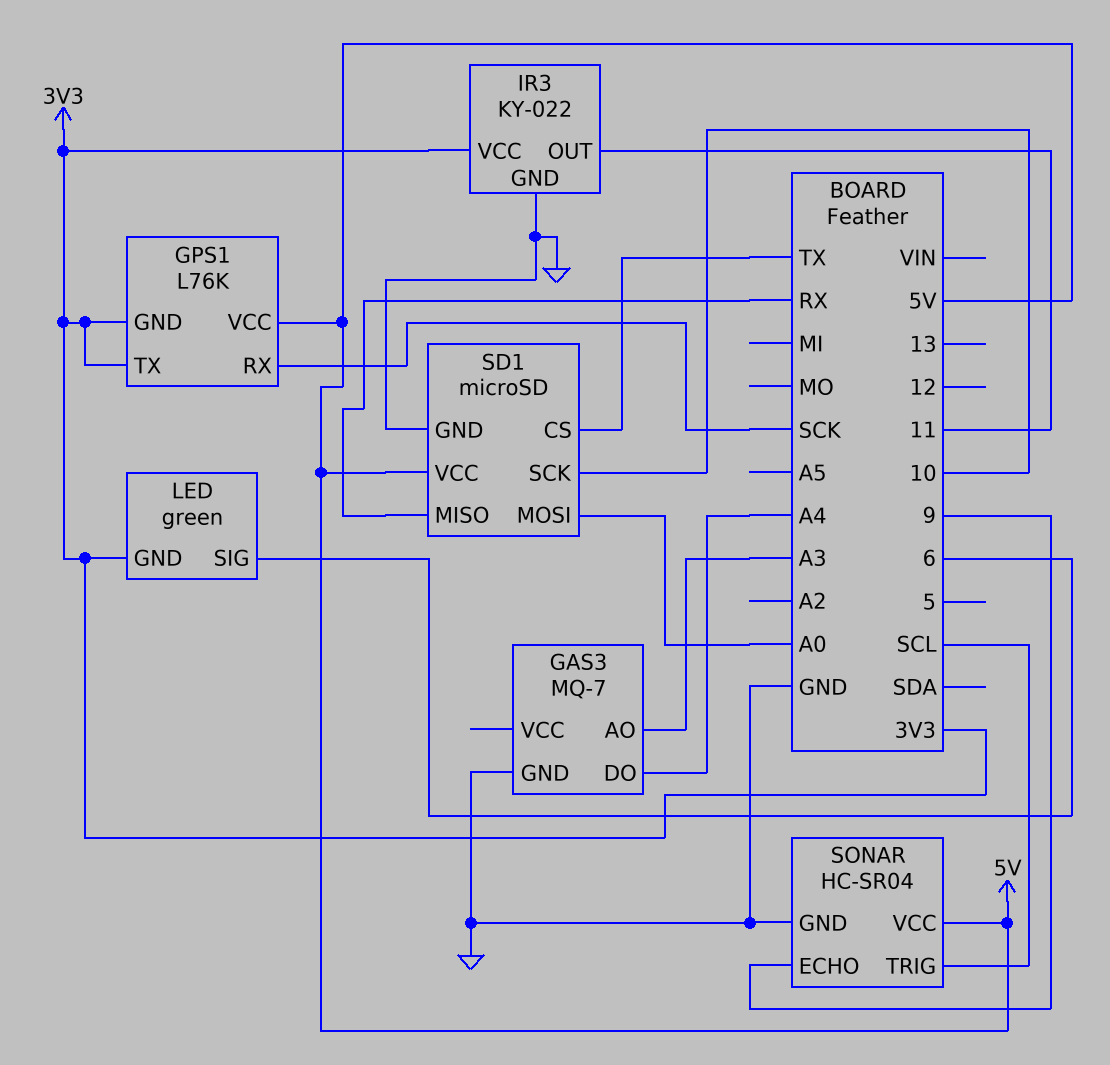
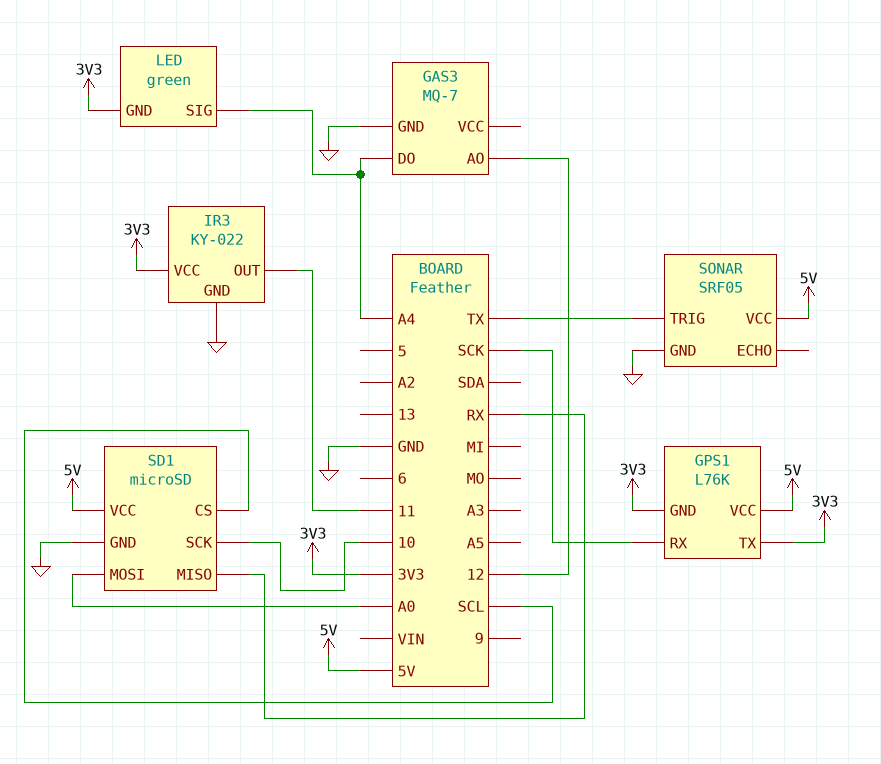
GAS3 pin AO: A3 -> 12
LED pin SIG: 6 -> A4
SD1 pin CS: TX -> SCL
SONAR: HC-SR04 -> SRF05
SONAR pin ECHO: 9 -> none
SONAR pin TRIG: SCL -> TX

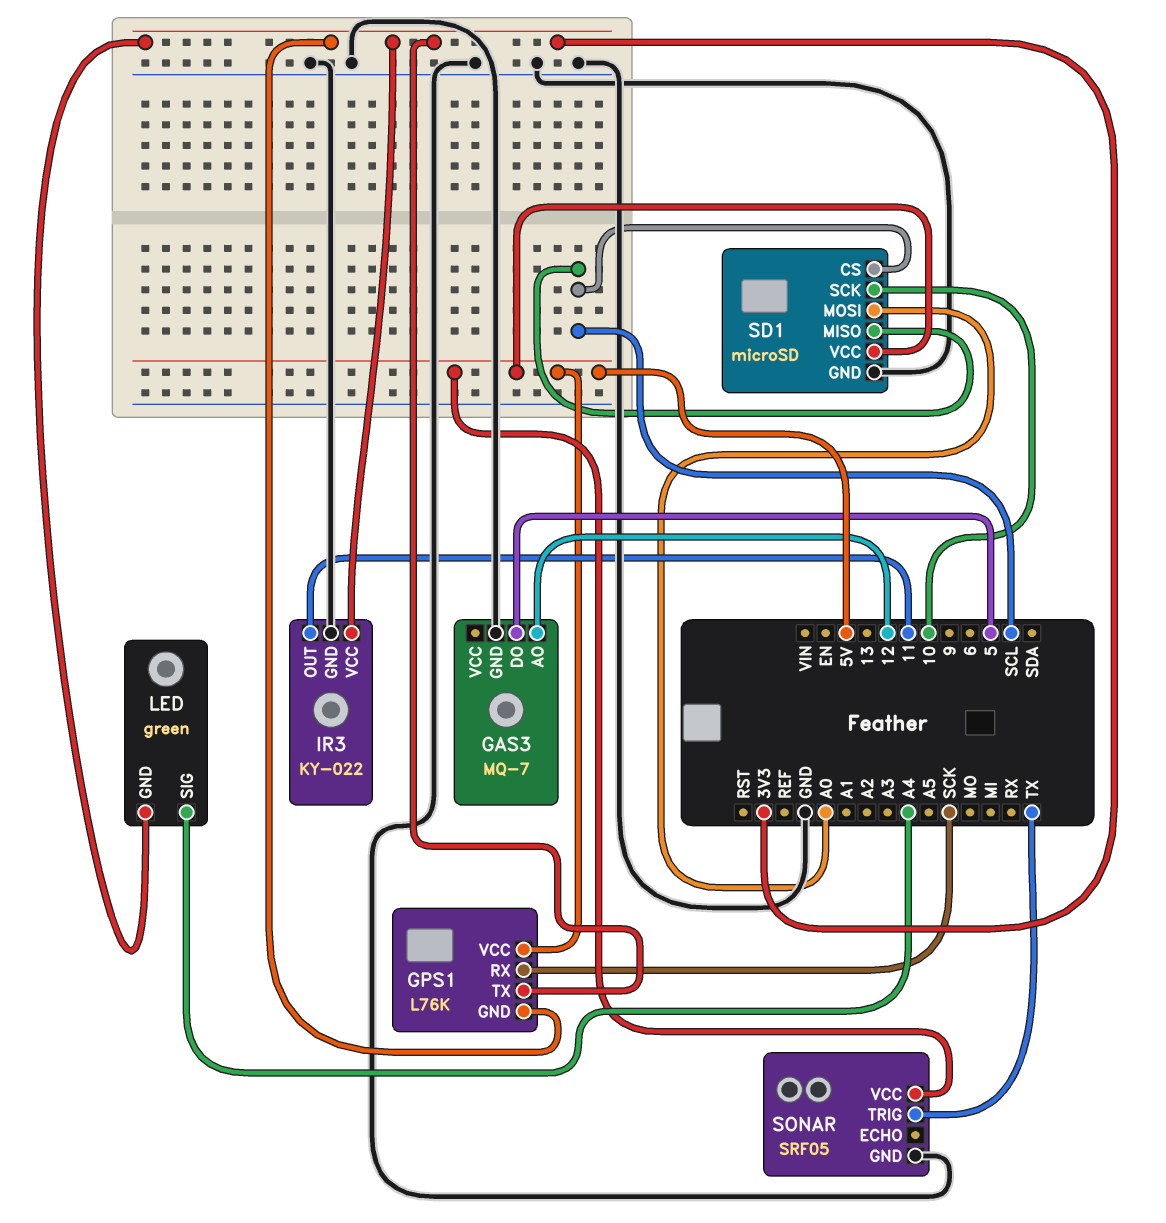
GAS3 pin DO: A4 -> 5
SD1 pin MISO: RX -> SCL

